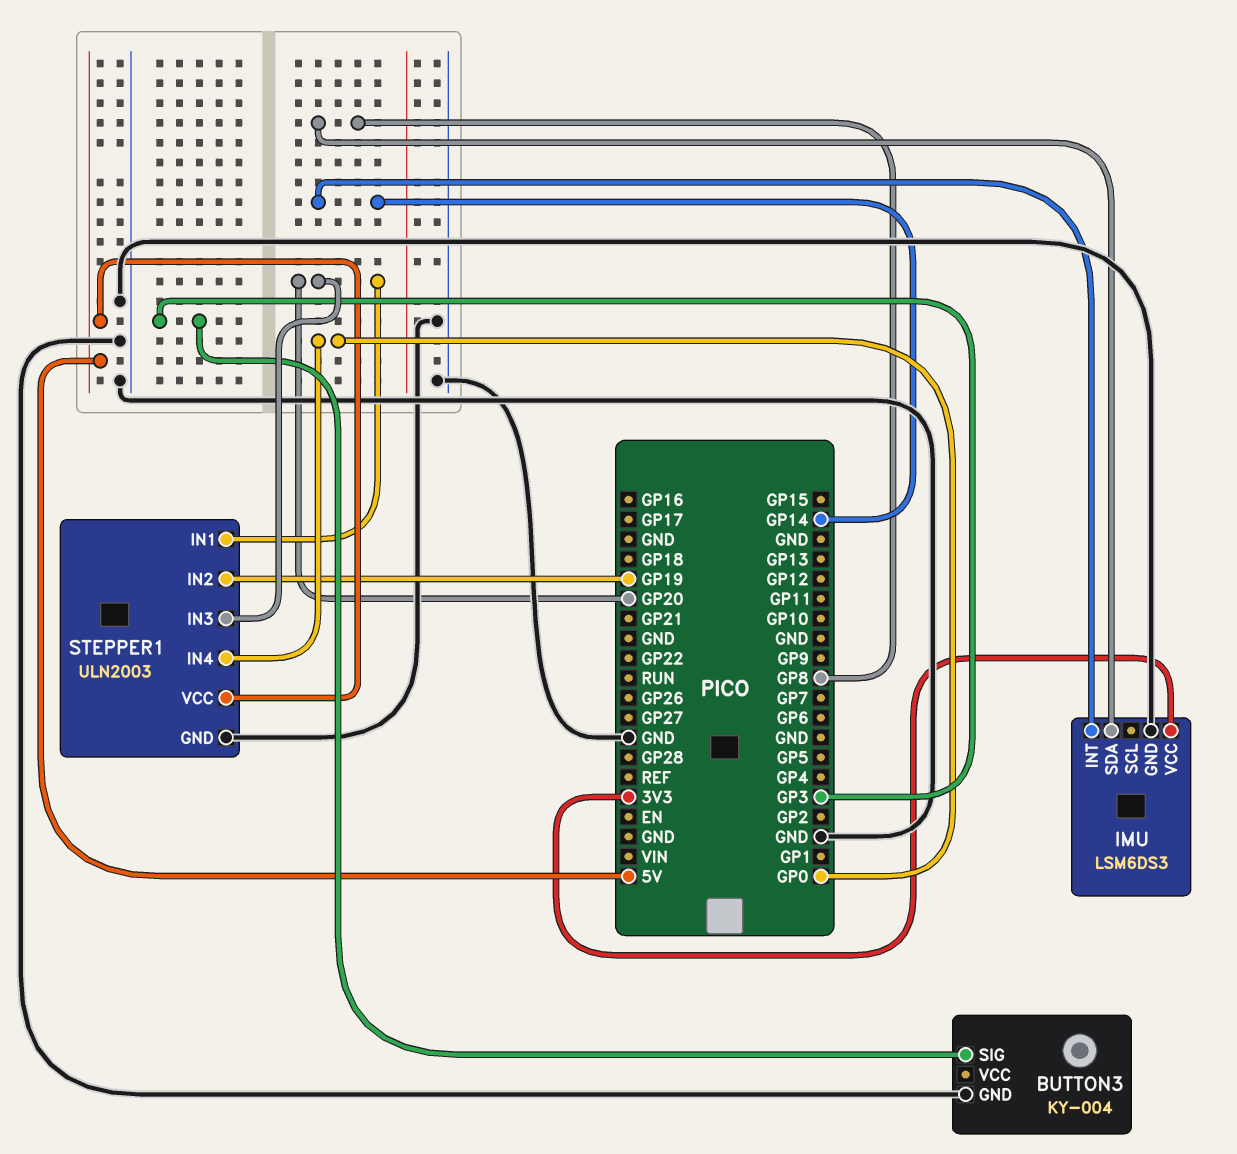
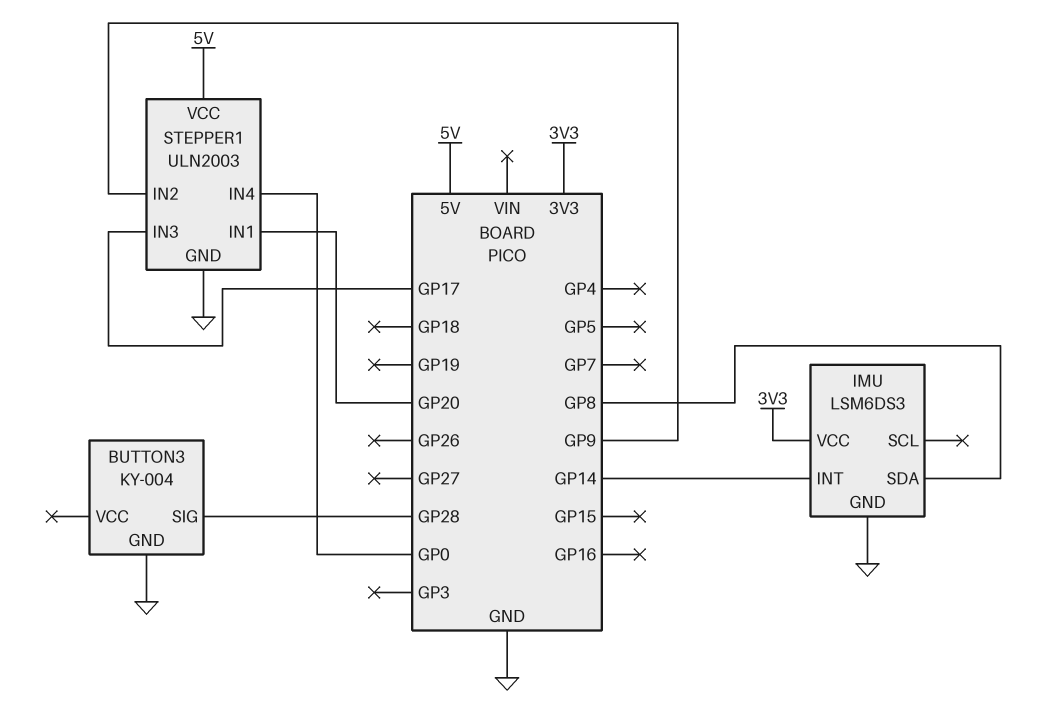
BUTTON3 pin SIG: GP3 -> GP28
STEPPER1 pin IN2: GP19 -> GP9
STEPPER1 pin IN3: GP20 -> GP17

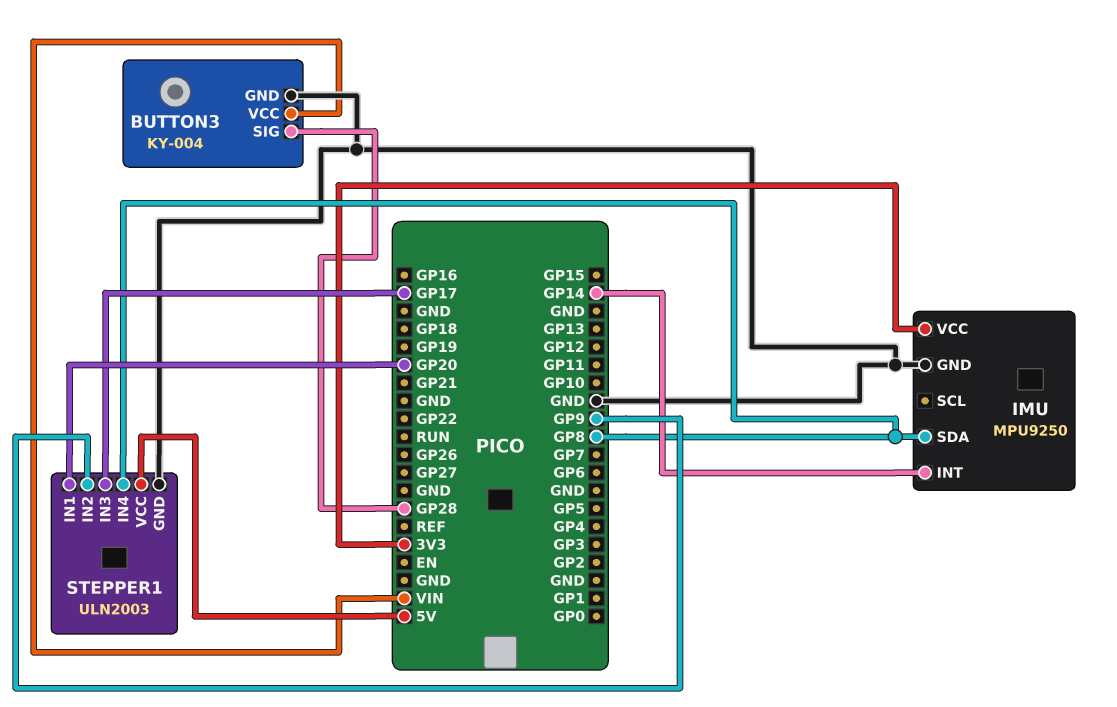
BUTTON3 pin VCC: none -> VIN
IMU: LSM6DS3 -> MPU9250
STEPPER1 pin IN4: GP0 -> GP8

